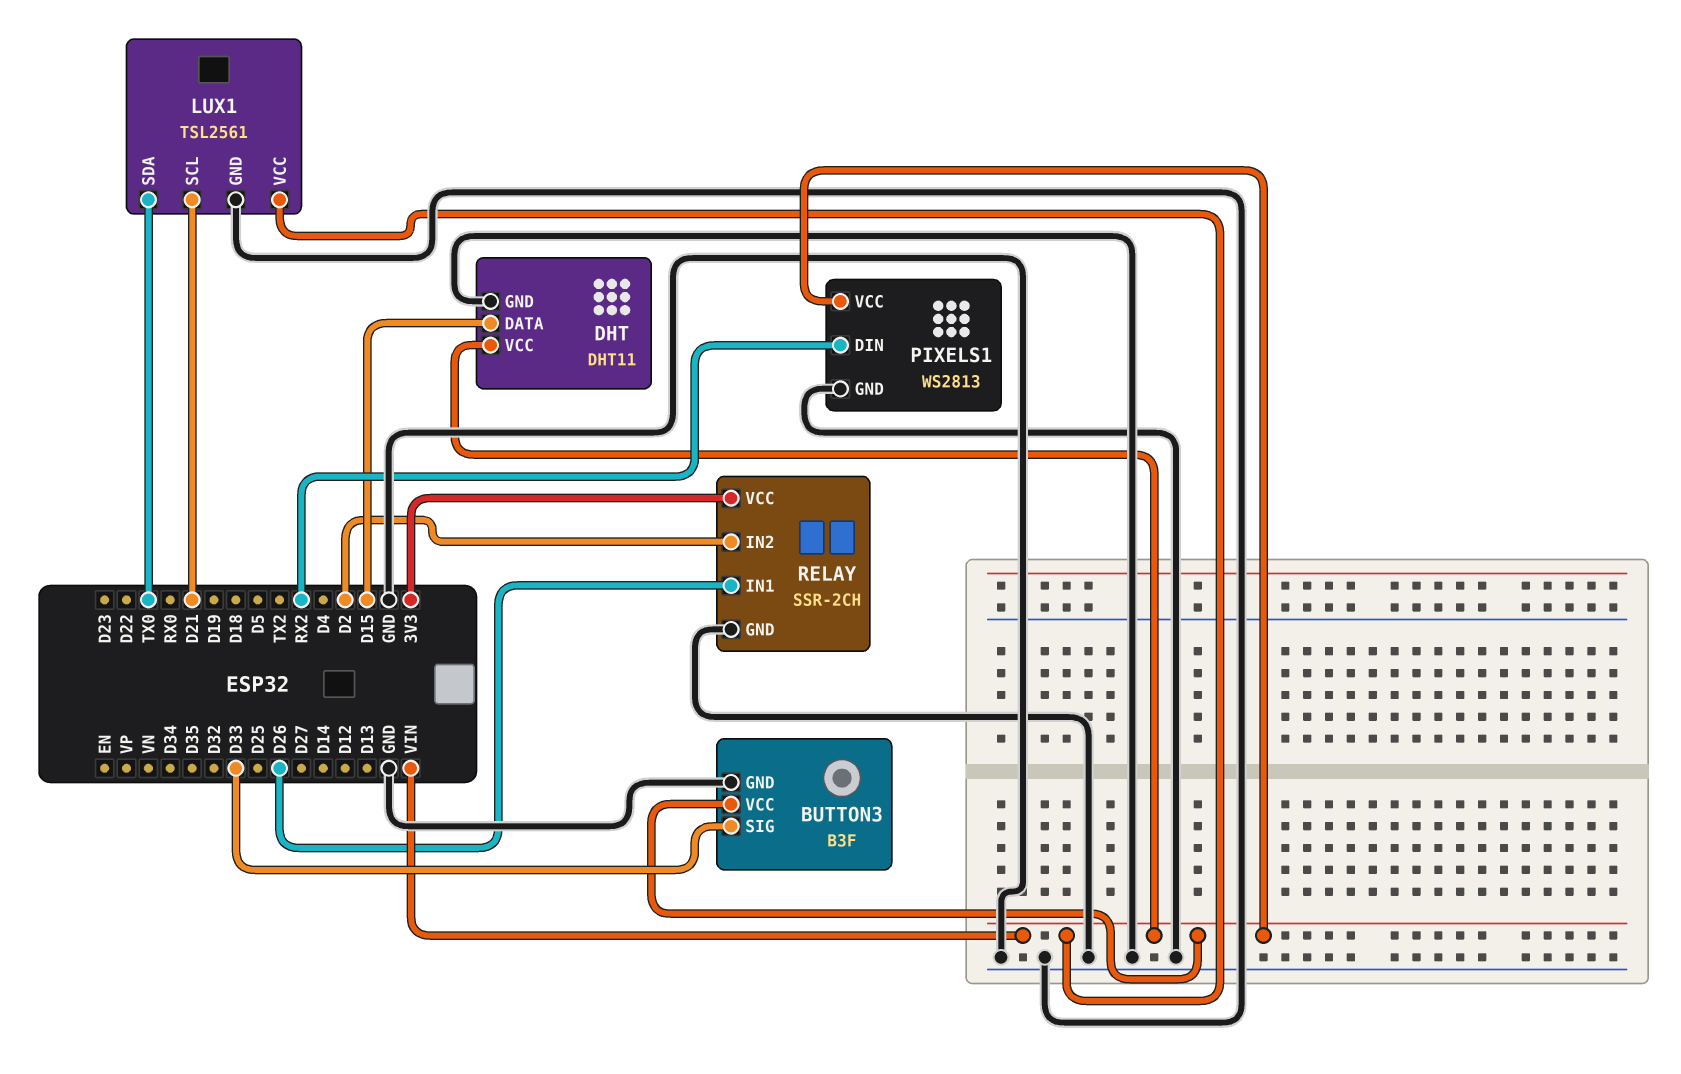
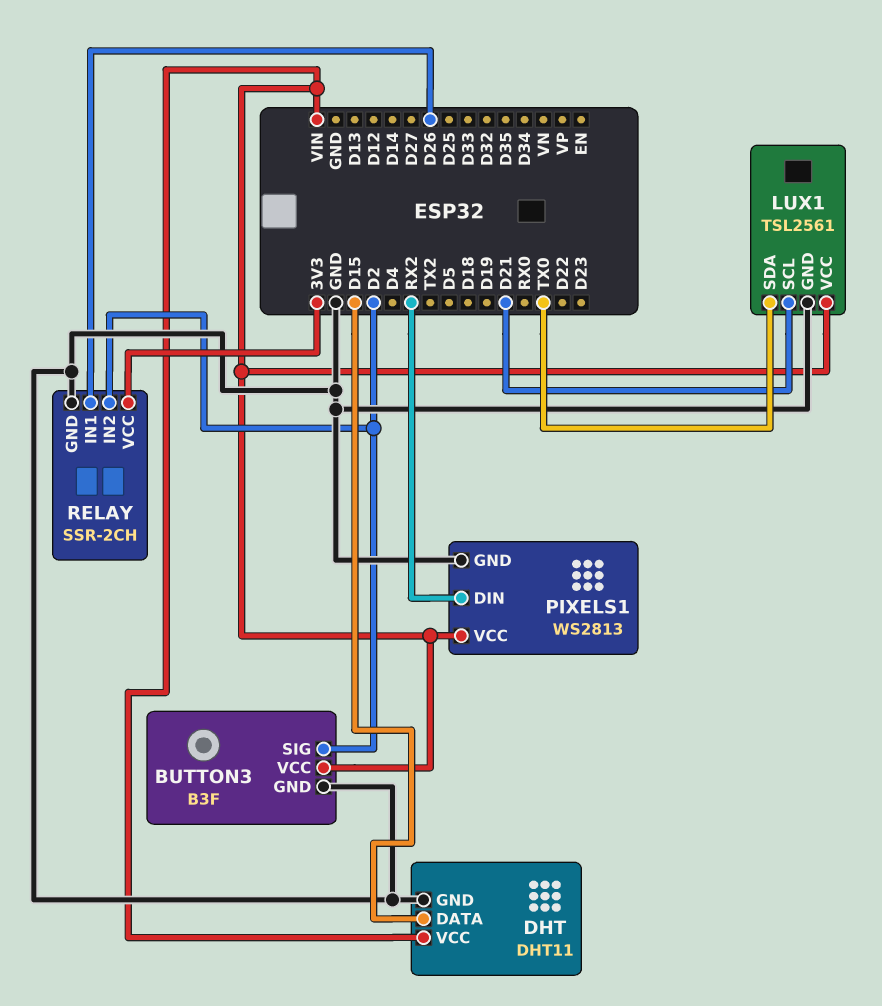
BUTTON3 pin SIG: D33 -> D2

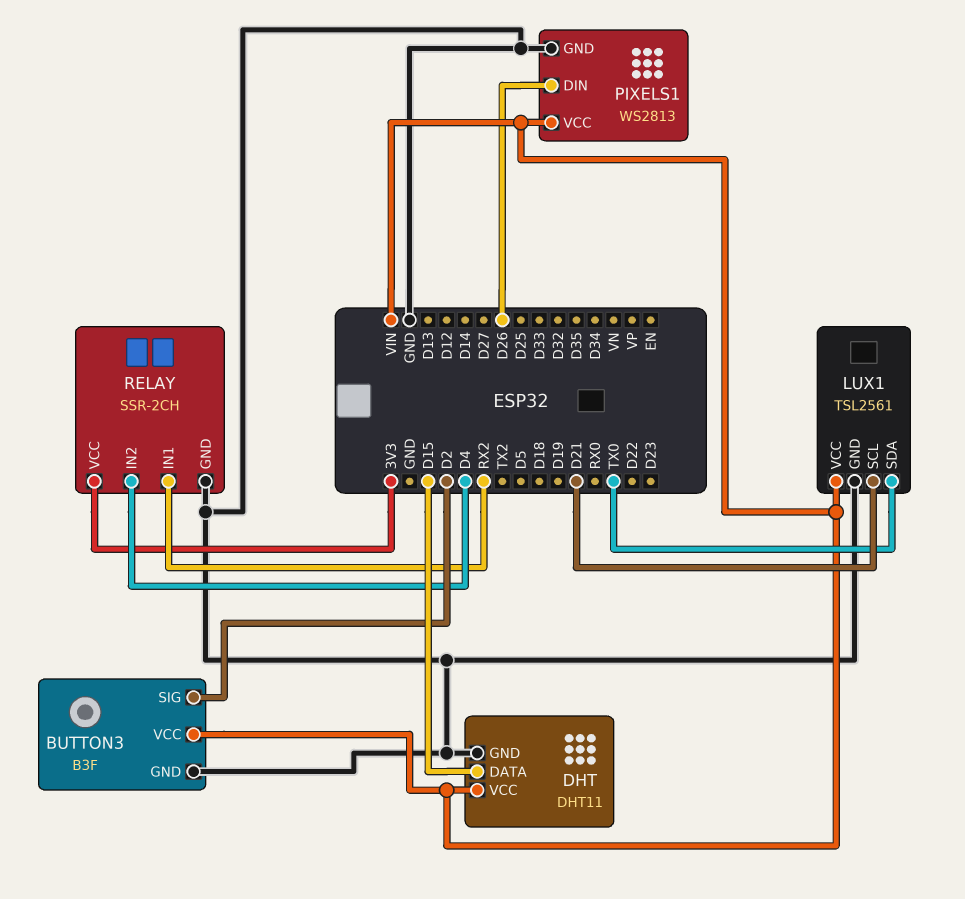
PIXELS1 pin DIN: RX2 -> D26
RELAY pin IN1: D26 -> RX2
RELAY pin IN2: D2 -> D4

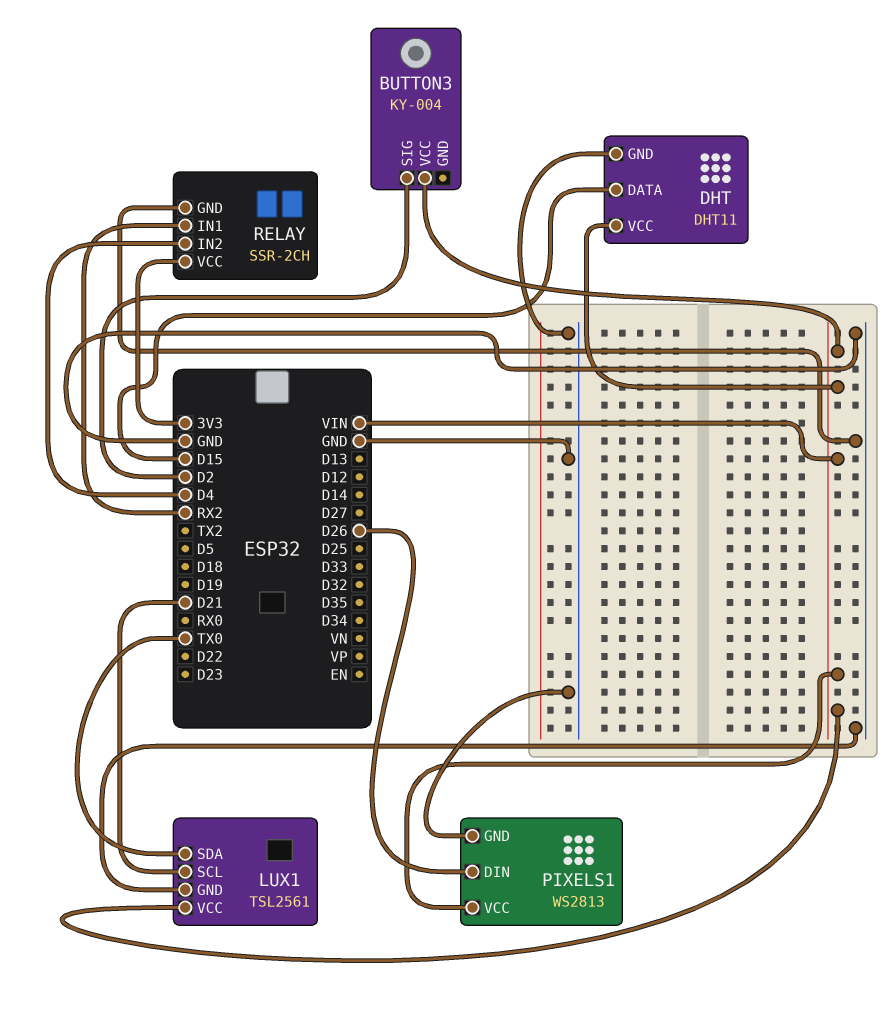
BUTTON3: B3F -> KY-004
BUTTON3 pin GND: GND -> none

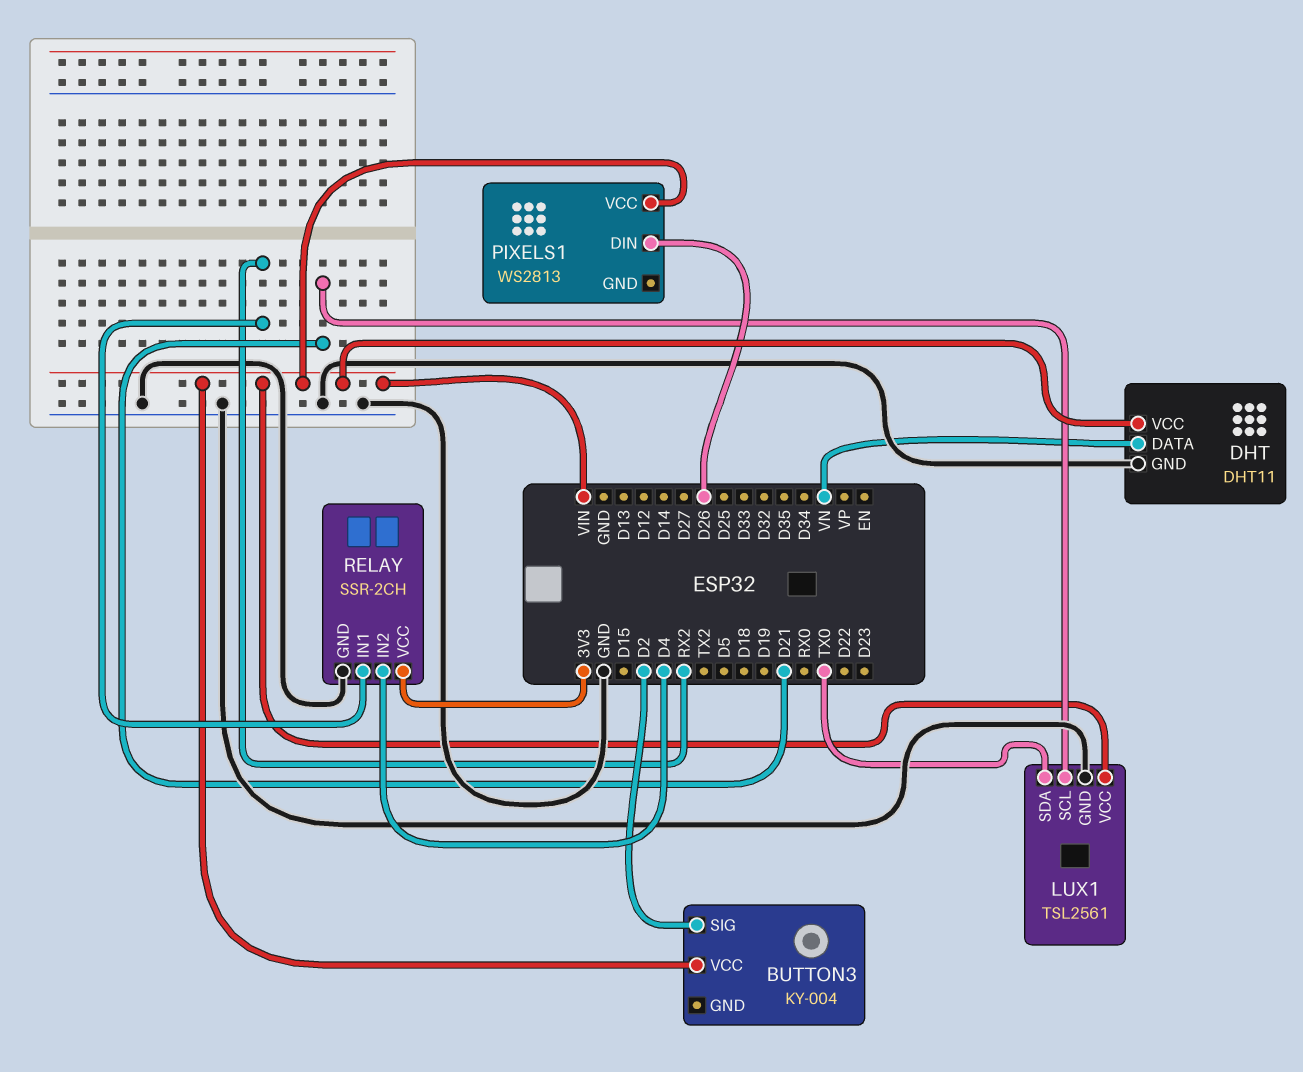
DHT pin DATA: D15 -> VN
PIXELS1 pin GND: GND -> none

